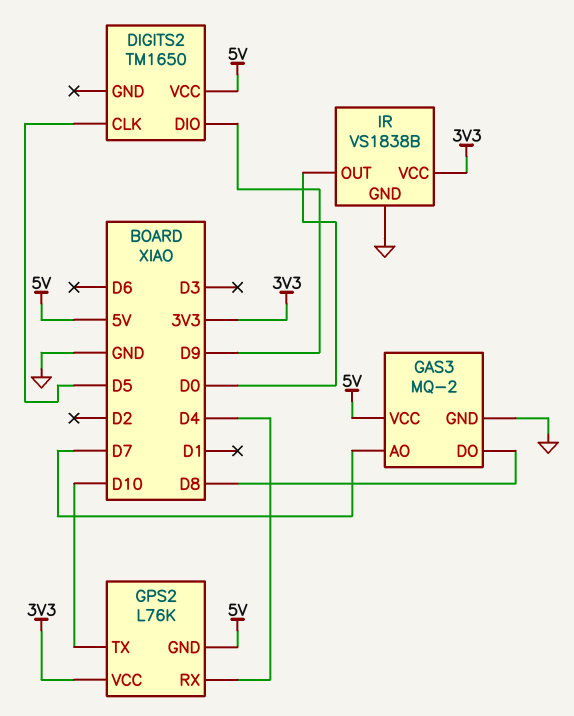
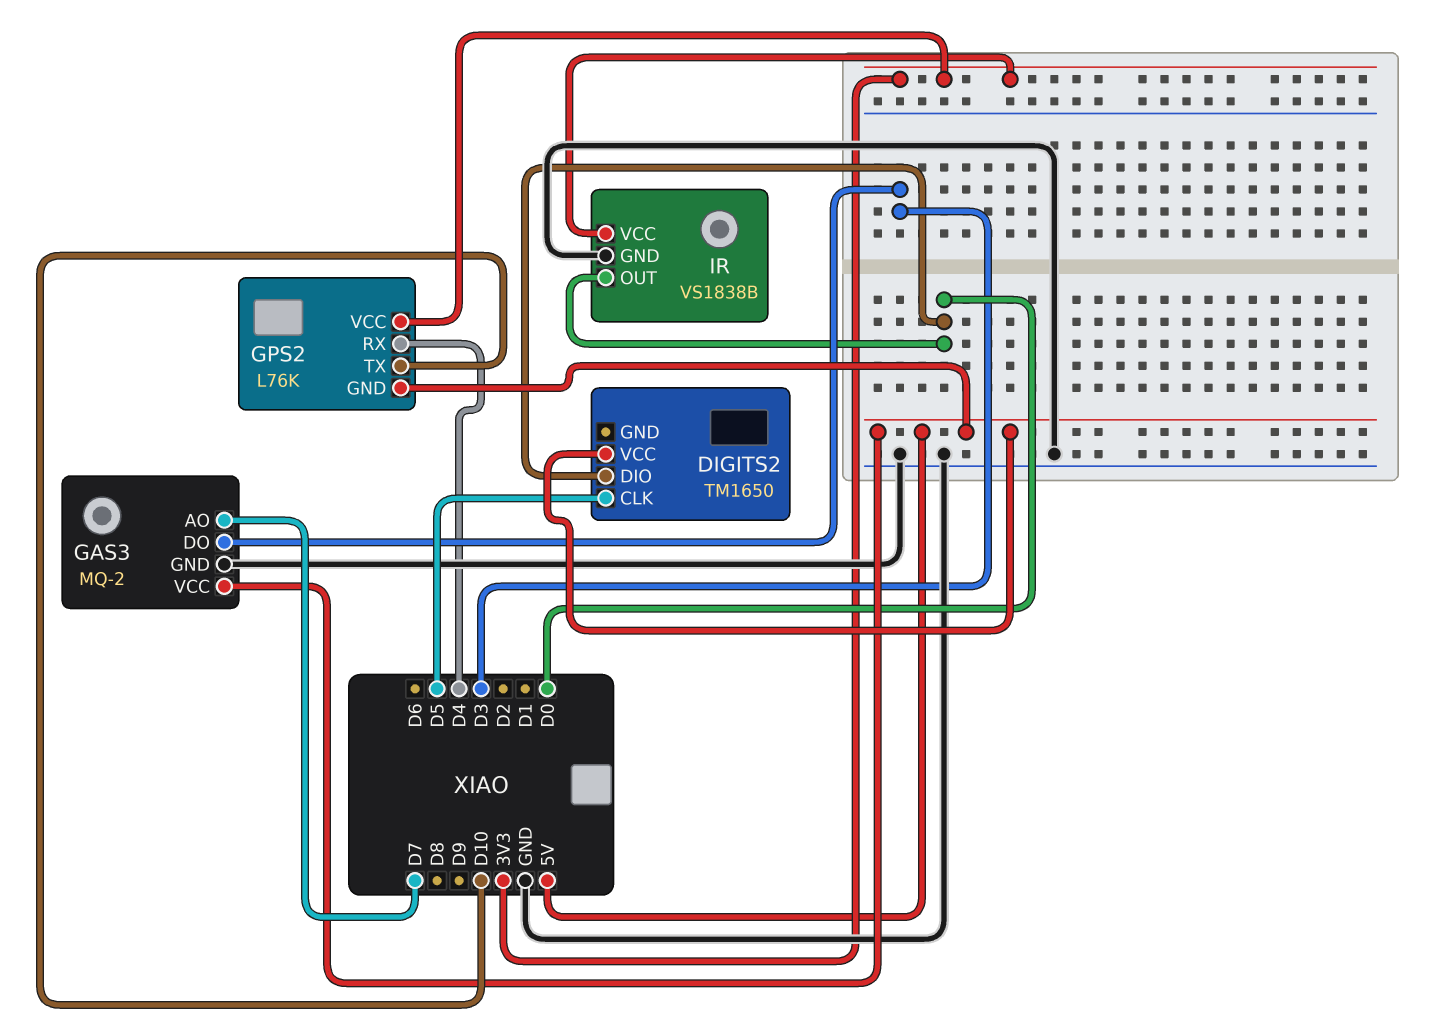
DIGITS2 pin DIO: D9 -> D0
GAS3 pin DO: D8 -> D3

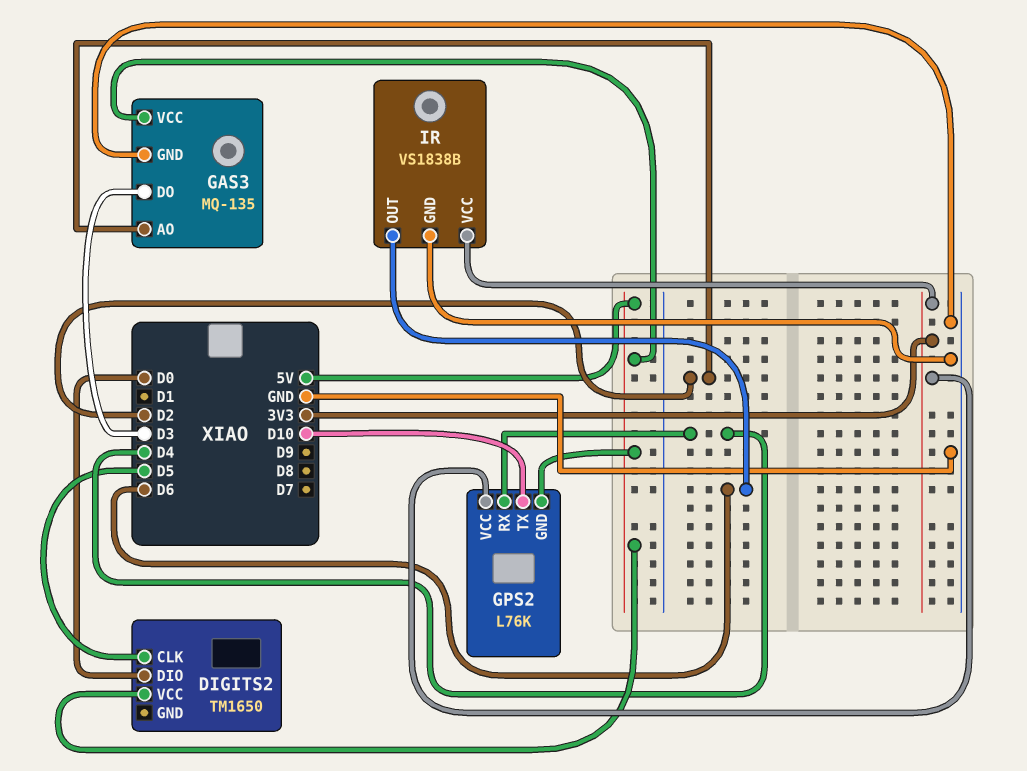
GAS3: MQ-2 -> MQ-135
GAS3 pin AO: D7 -> D2
IR pin OUT: D0 -> D6

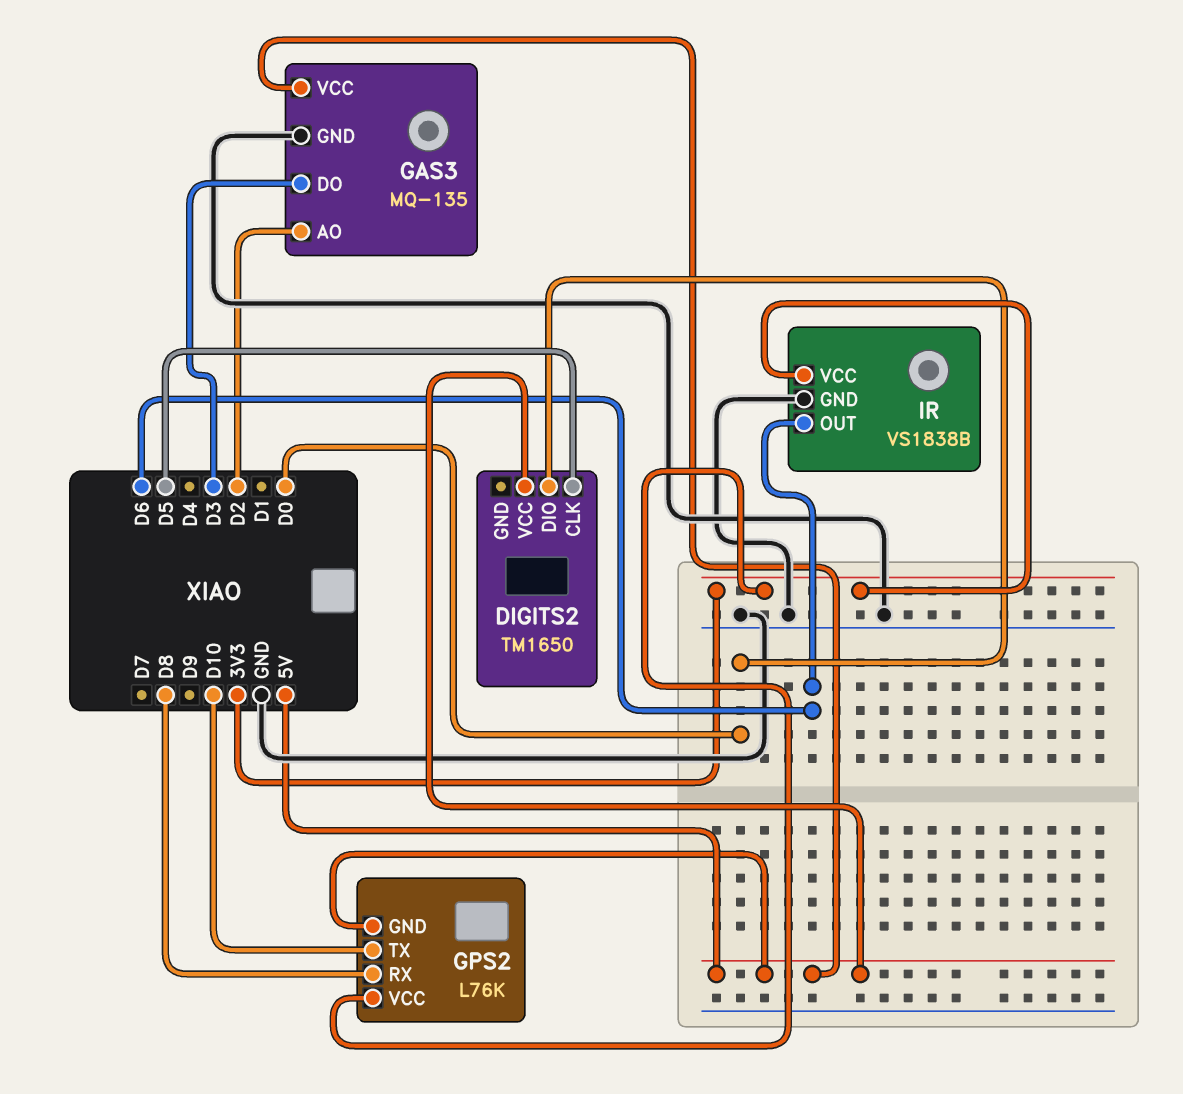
GPS2 pin RX: D4 -> D8

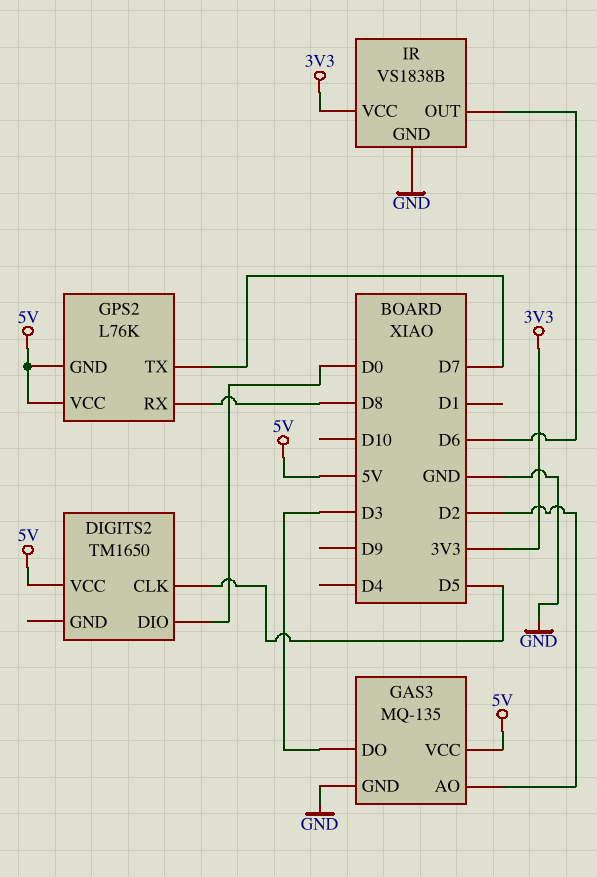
GPS2 pin TX: D10 -> D7
GPS2 pin VCC: 3V3 -> 5V

